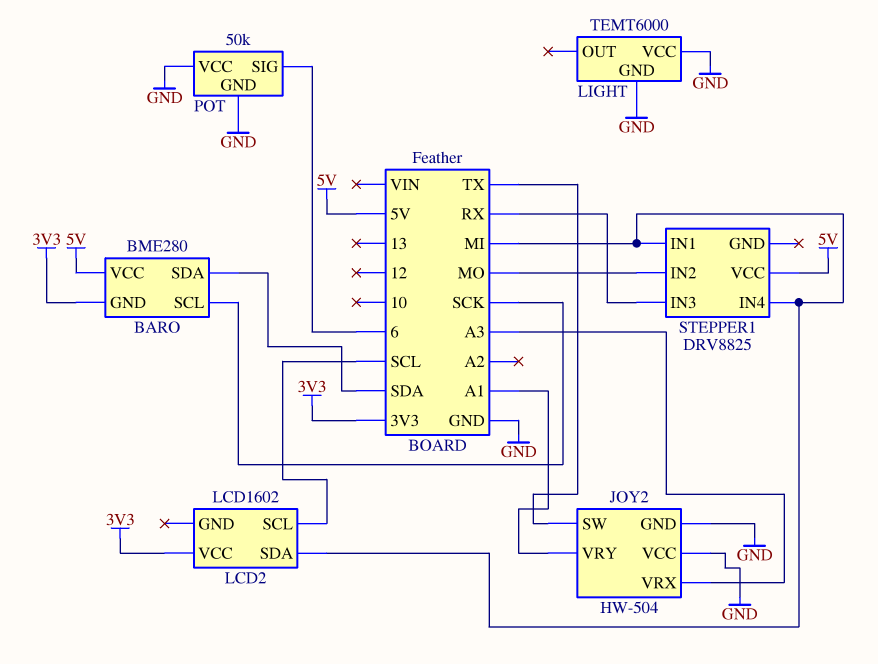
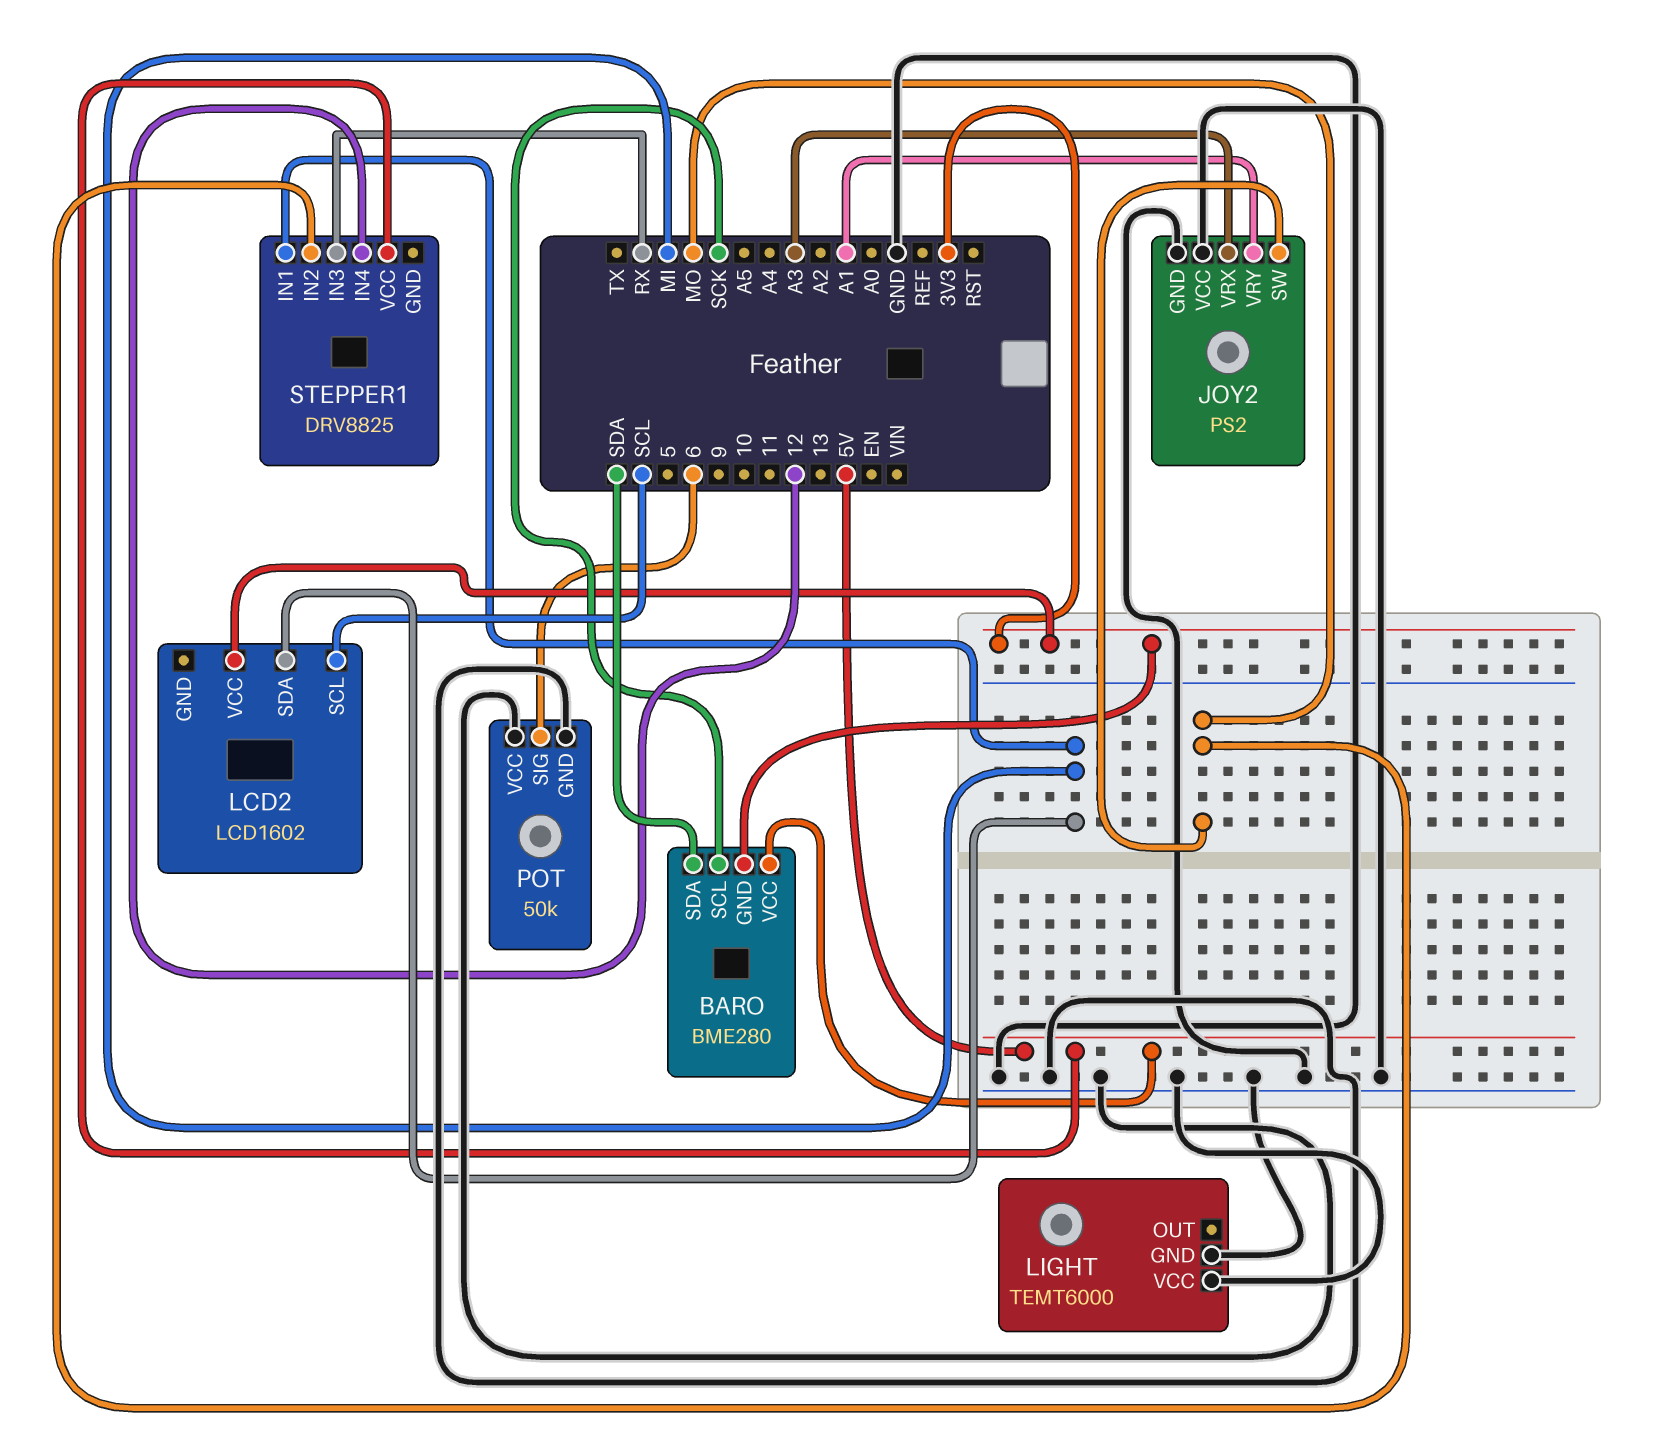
JOY2: HW-504 -> PS2
JOY2 pin SW: TX -> MO
STEPPER1 pin IN4: MI -> 12

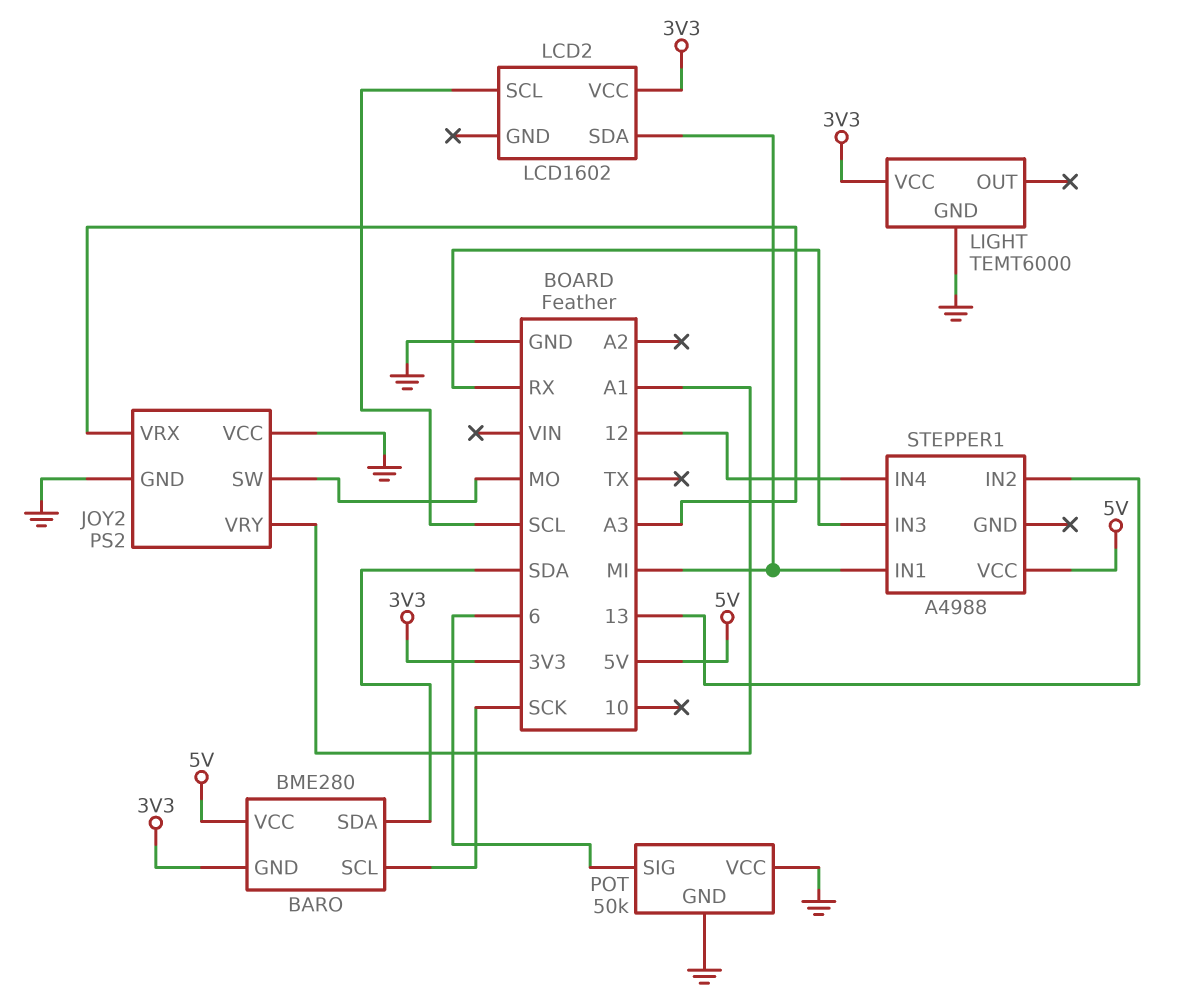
LIGHT pin VCC: GND -> 3V3
STEPPER1: DRV8825 -> A4988
STEPPER1 pin IN2: MO -> 13

